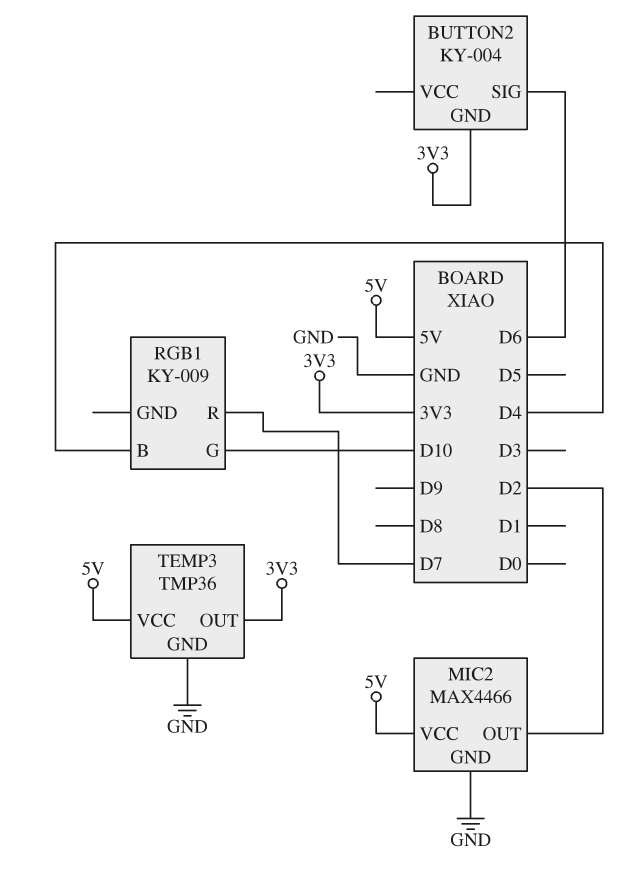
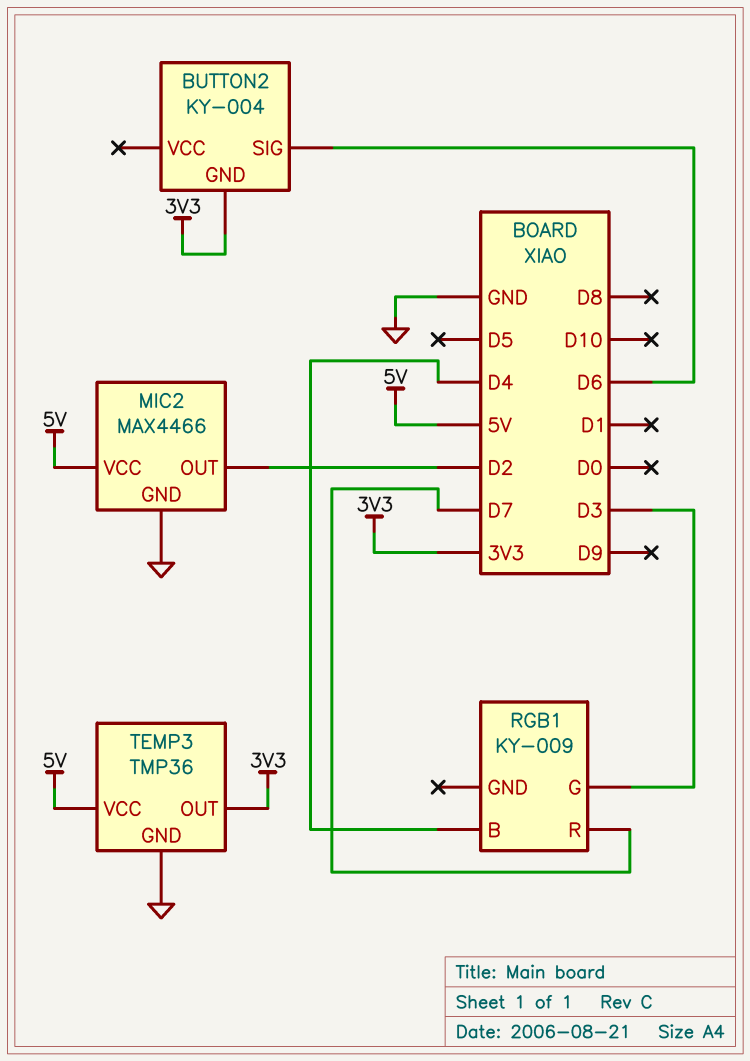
RGB1 pin G: D10 -> D3

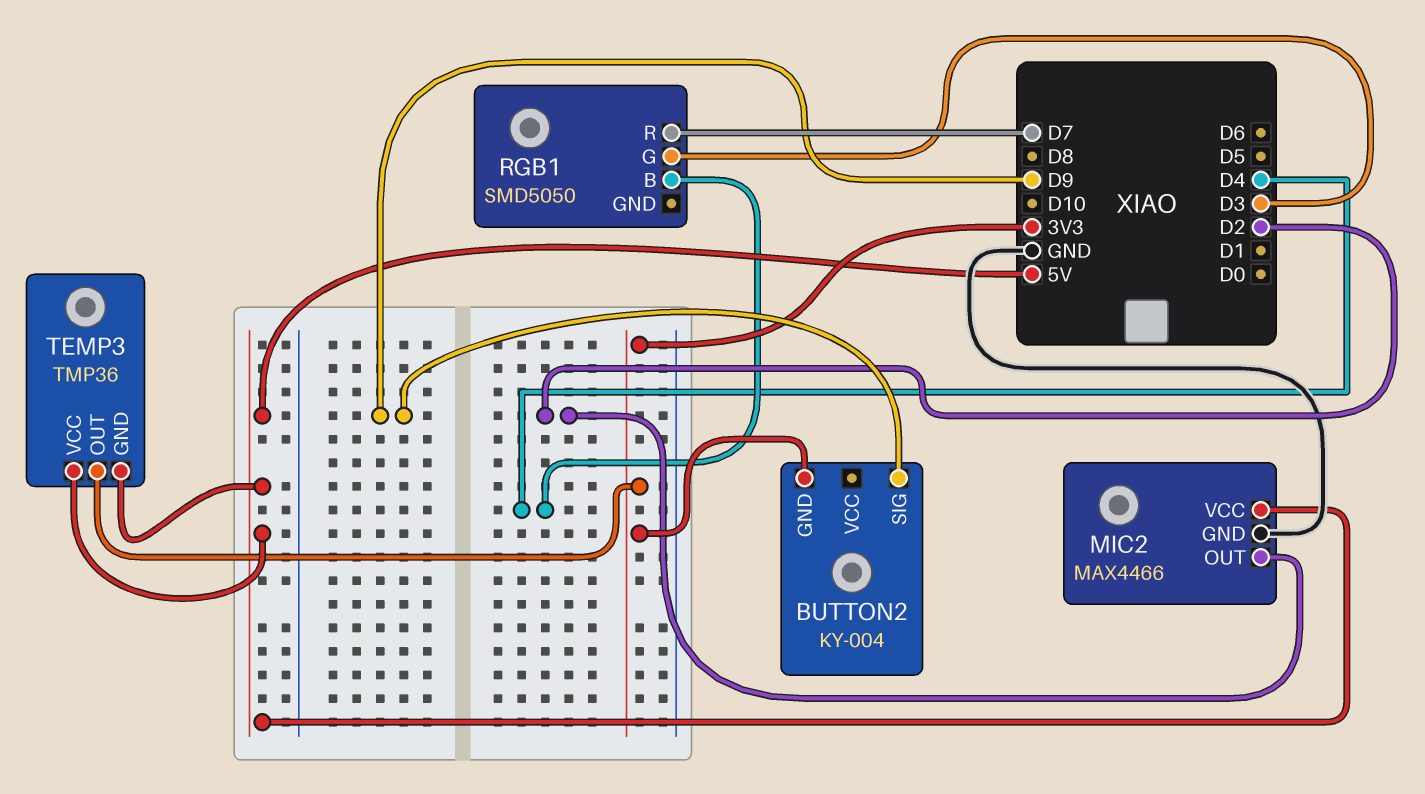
BUTTON2 pin SIG: D6 -> D9
RGB1: KY-009 -> SMD5050
TEMP3 pin GND: GND -> 5V

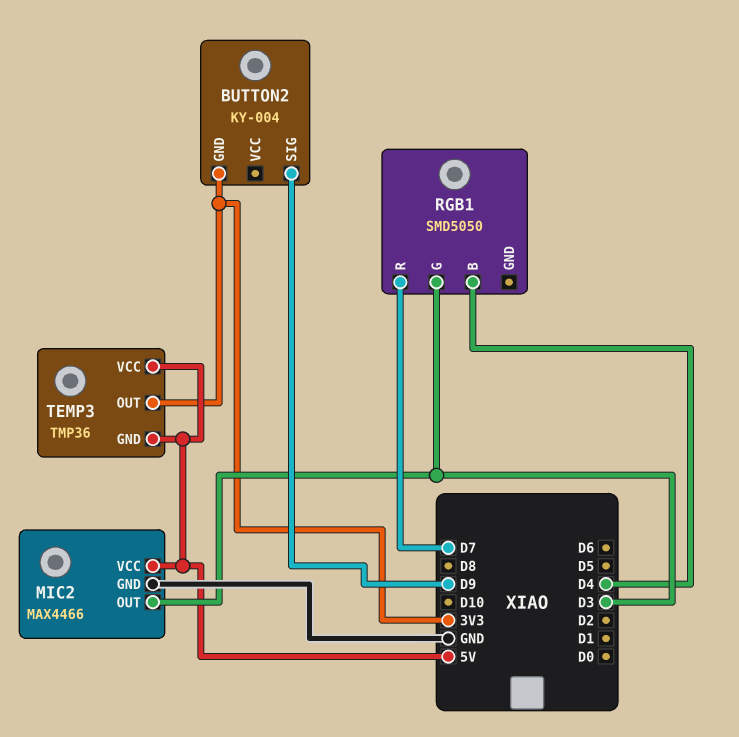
MIC2 pin OUT: D2 -> D3

